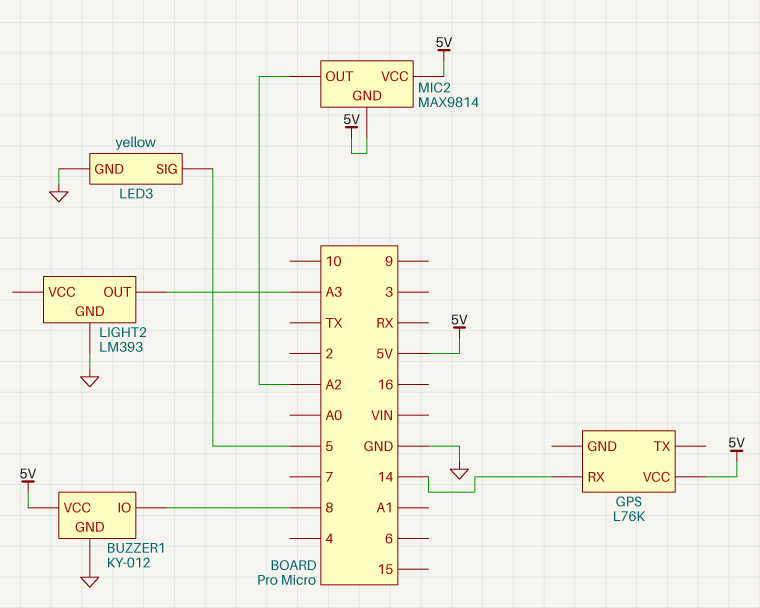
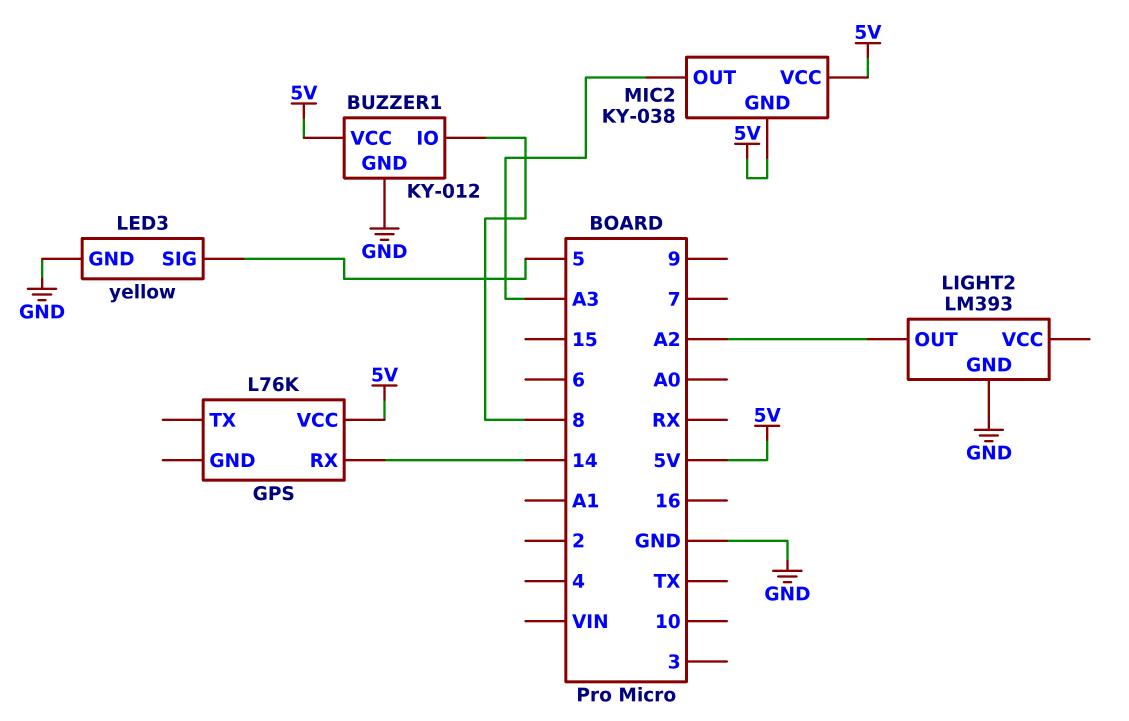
LIGHT2 pin OUT: A3 -> A2
MIC2: MAX9814 -> KY-038
MIC2 pin OUT: A2 -> A3

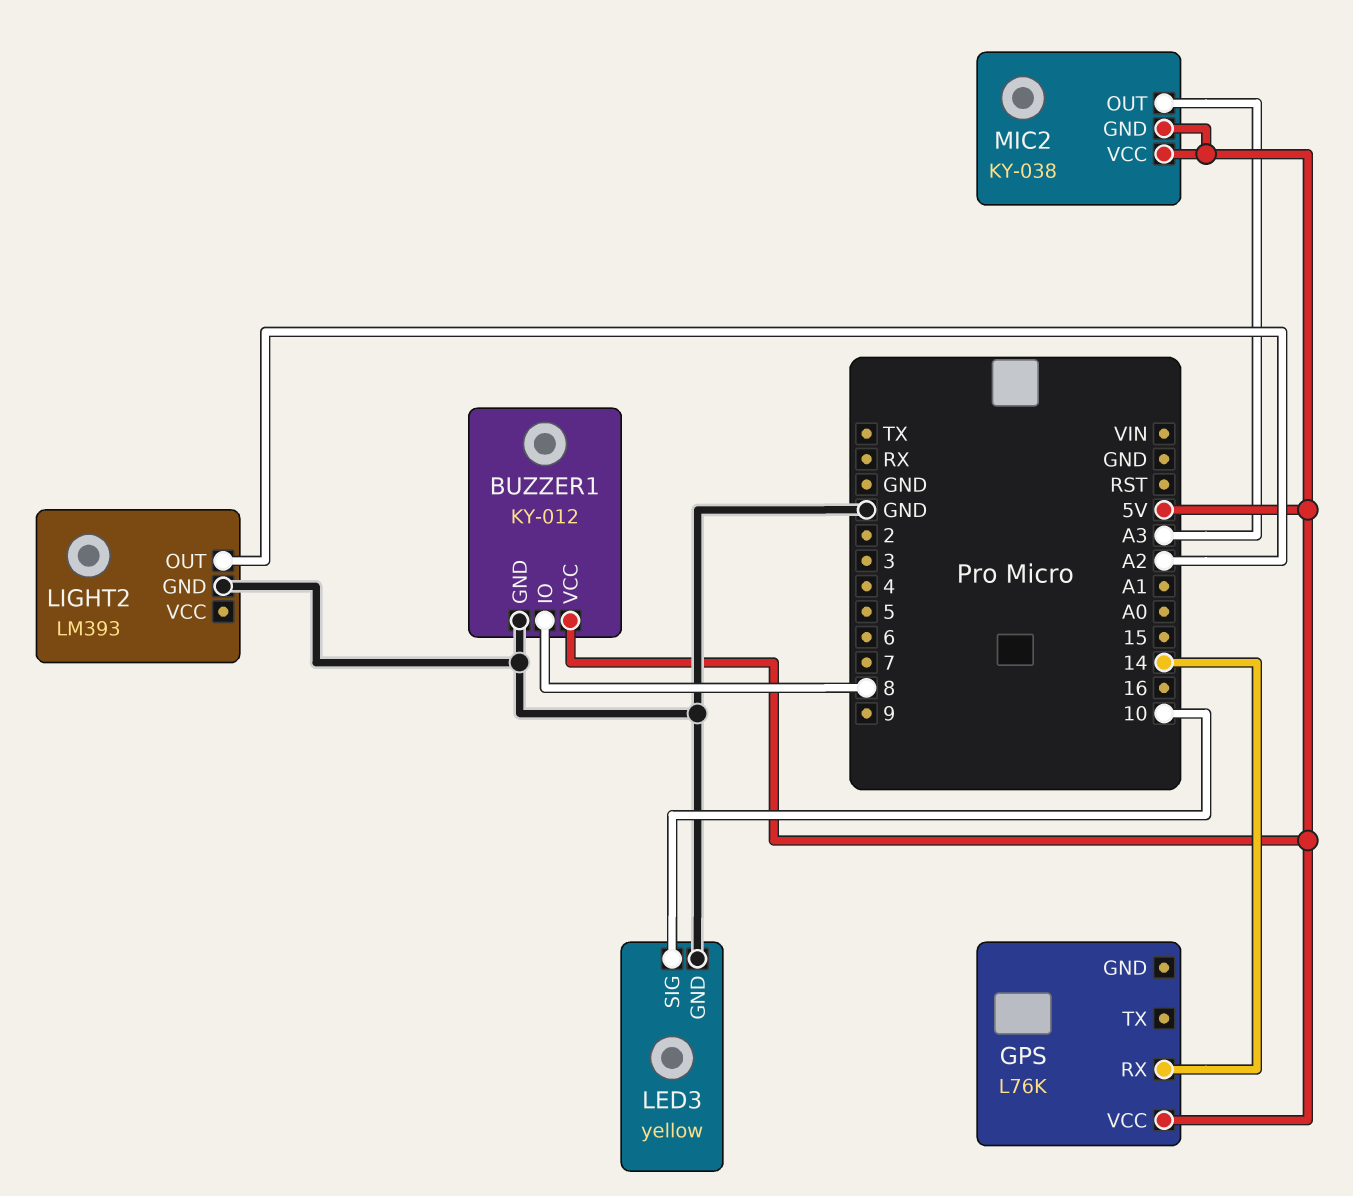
LED3 pin SIG: 5 -> 10

